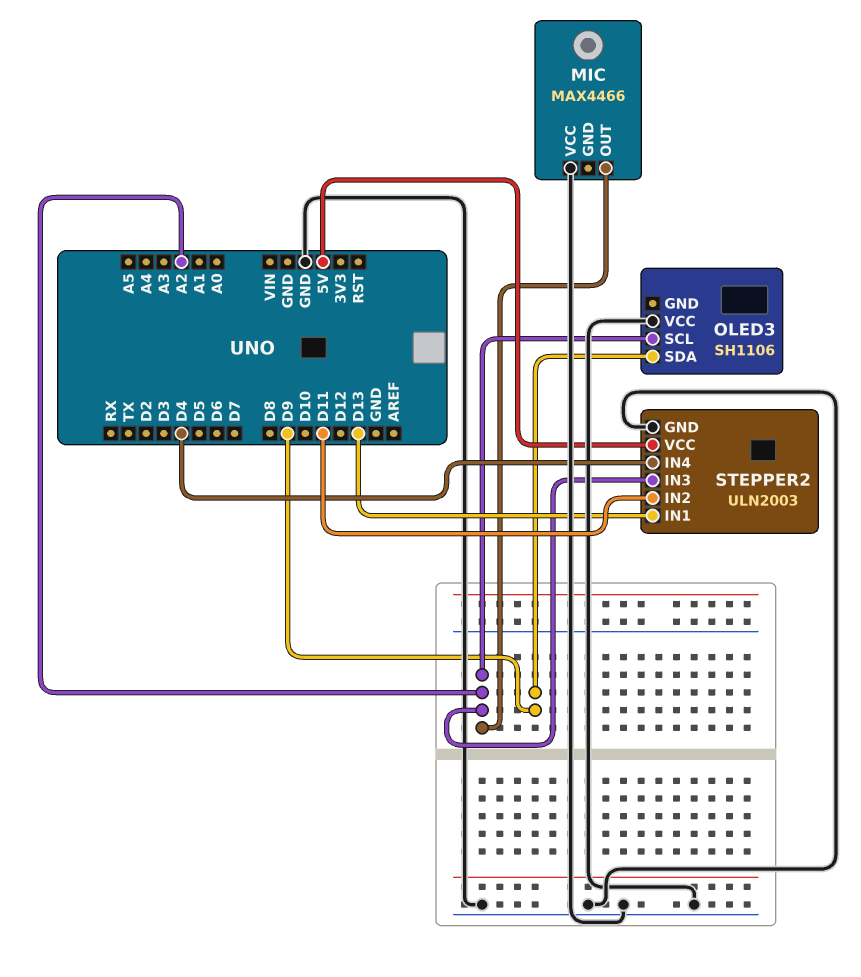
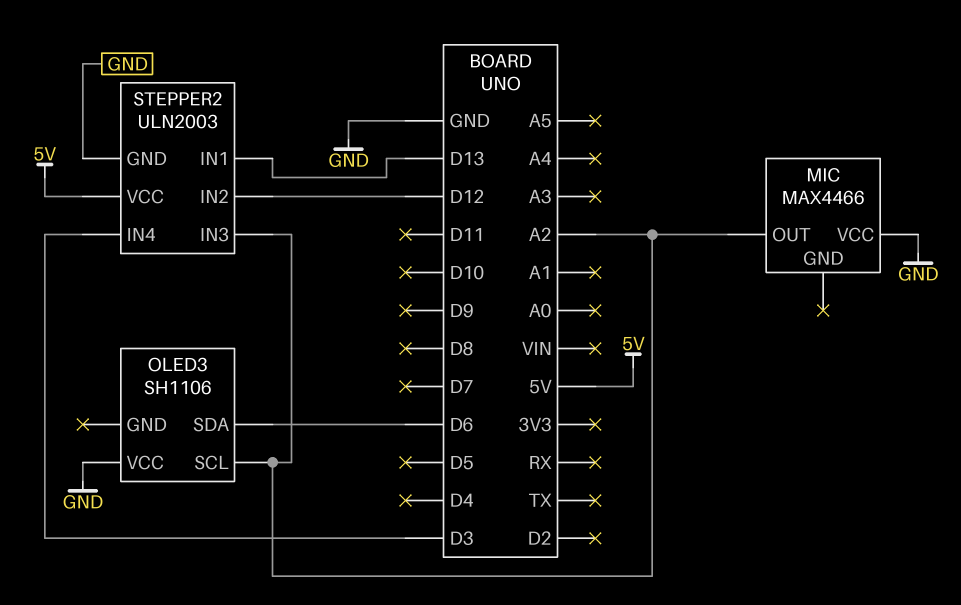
OLED3 pin SDA: D9 -> D6
STEPPER2 pin IN2: D11 -> D12
STEPPER2 pin IN4: D4 -> D3

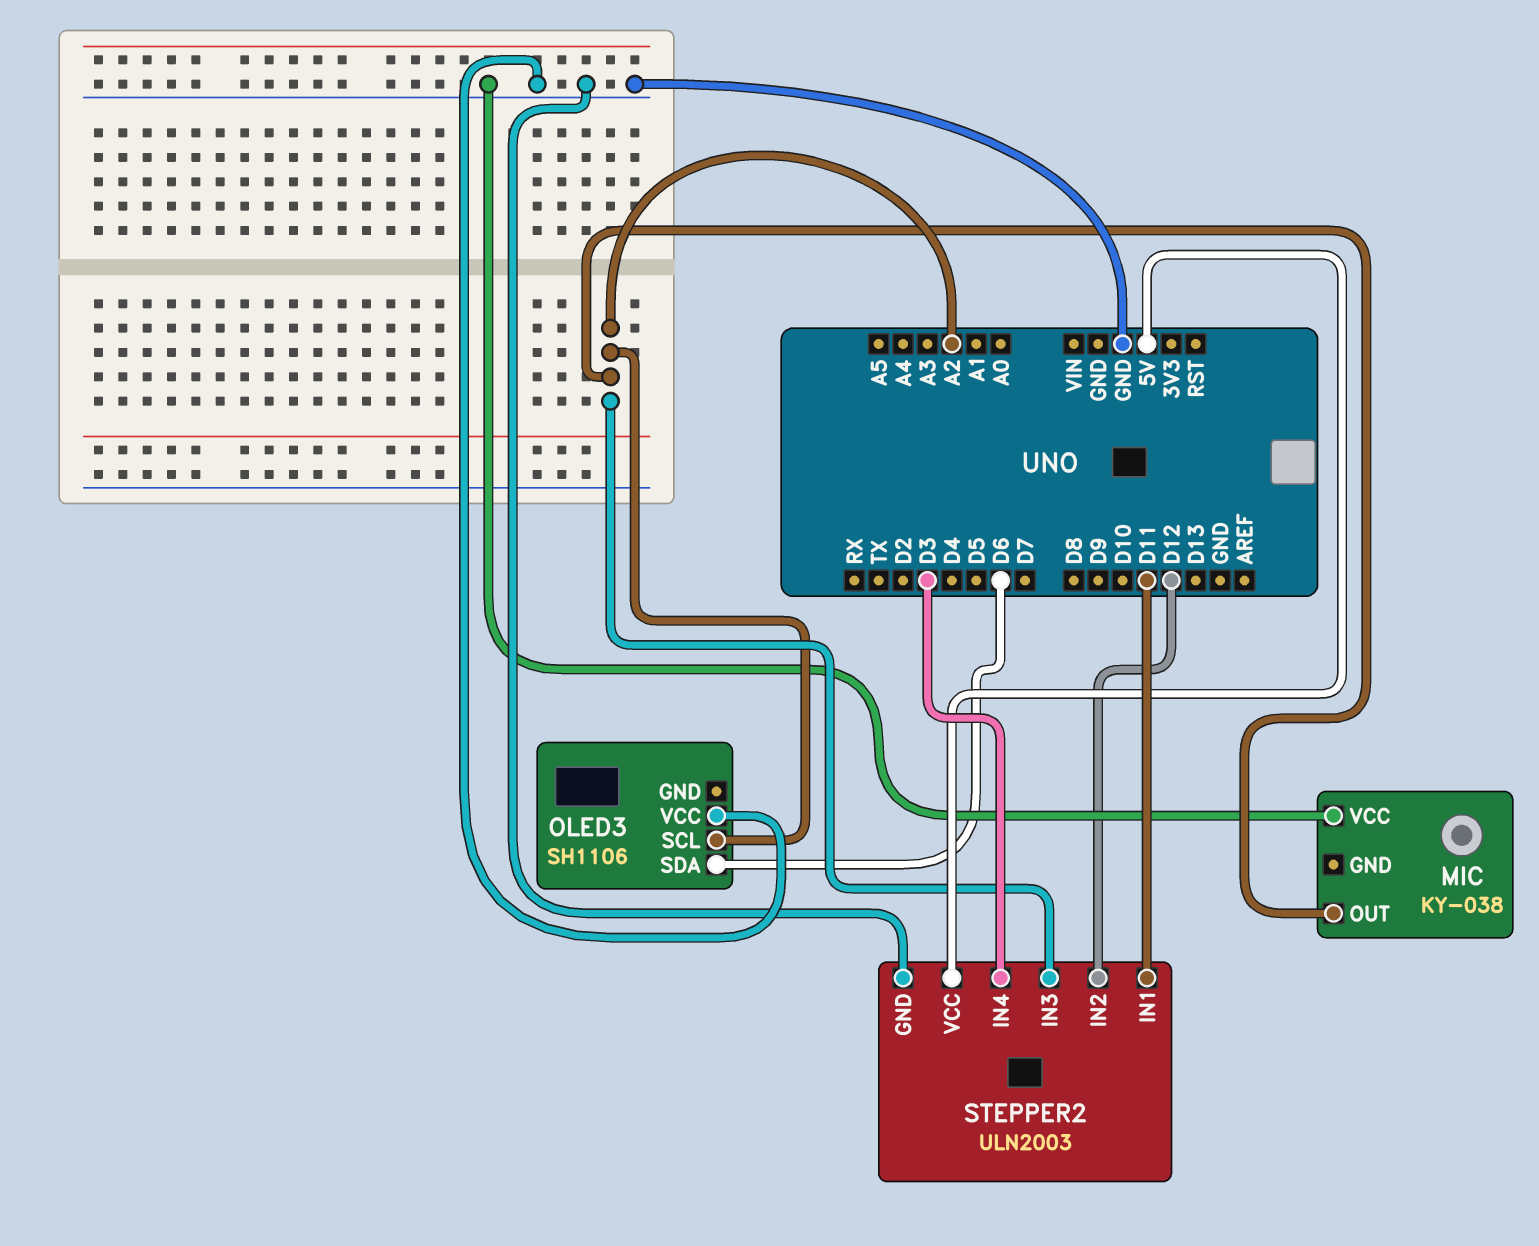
MIC: MAX4466 -> KY-038
STEPPER2 pin IN1: D13 -> D11

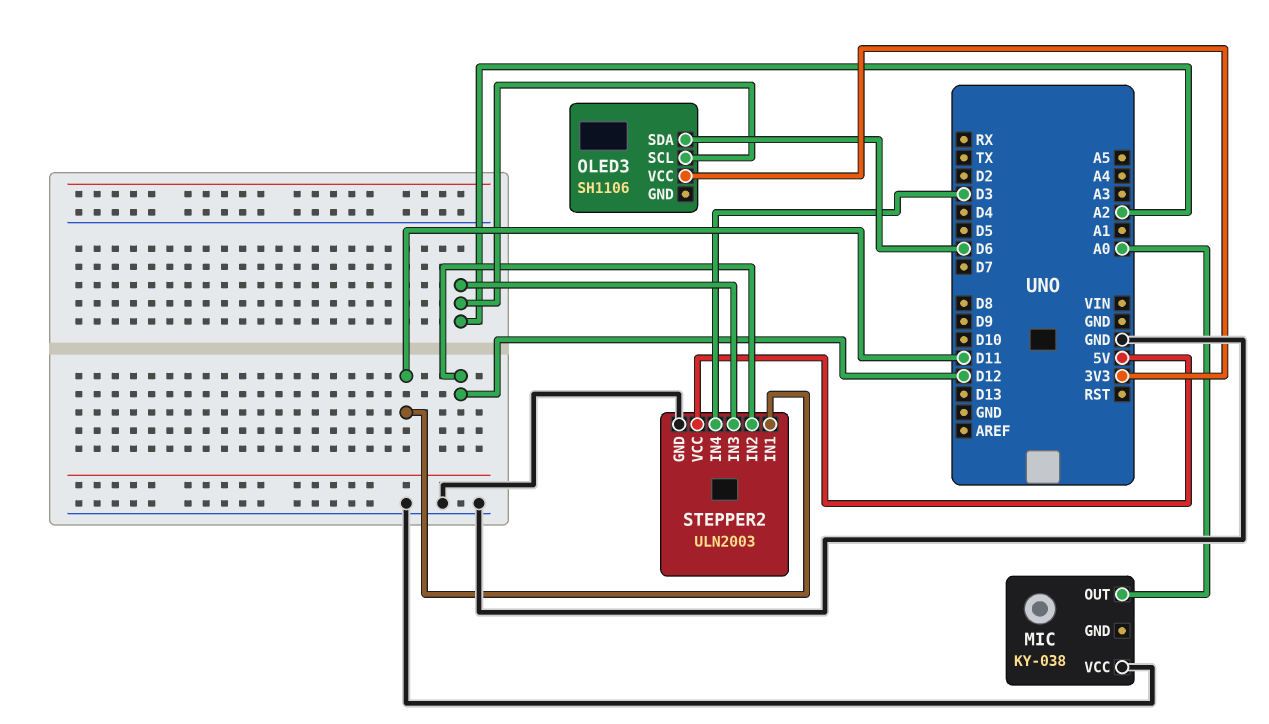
MIC pin OUT: A2 -> A0
OLED3 pin VCC: GND -> 3V3

